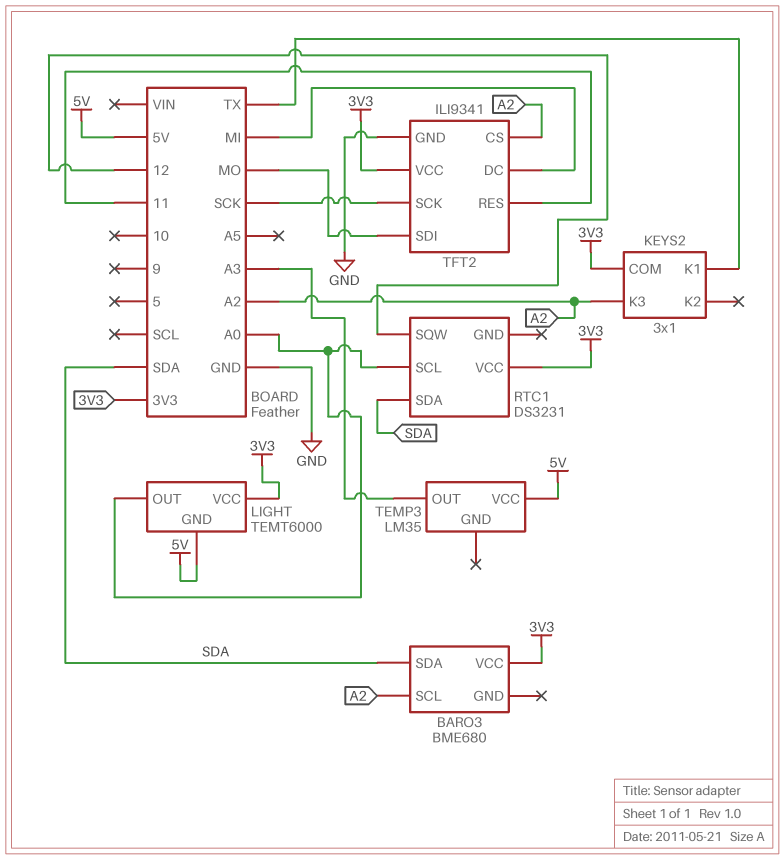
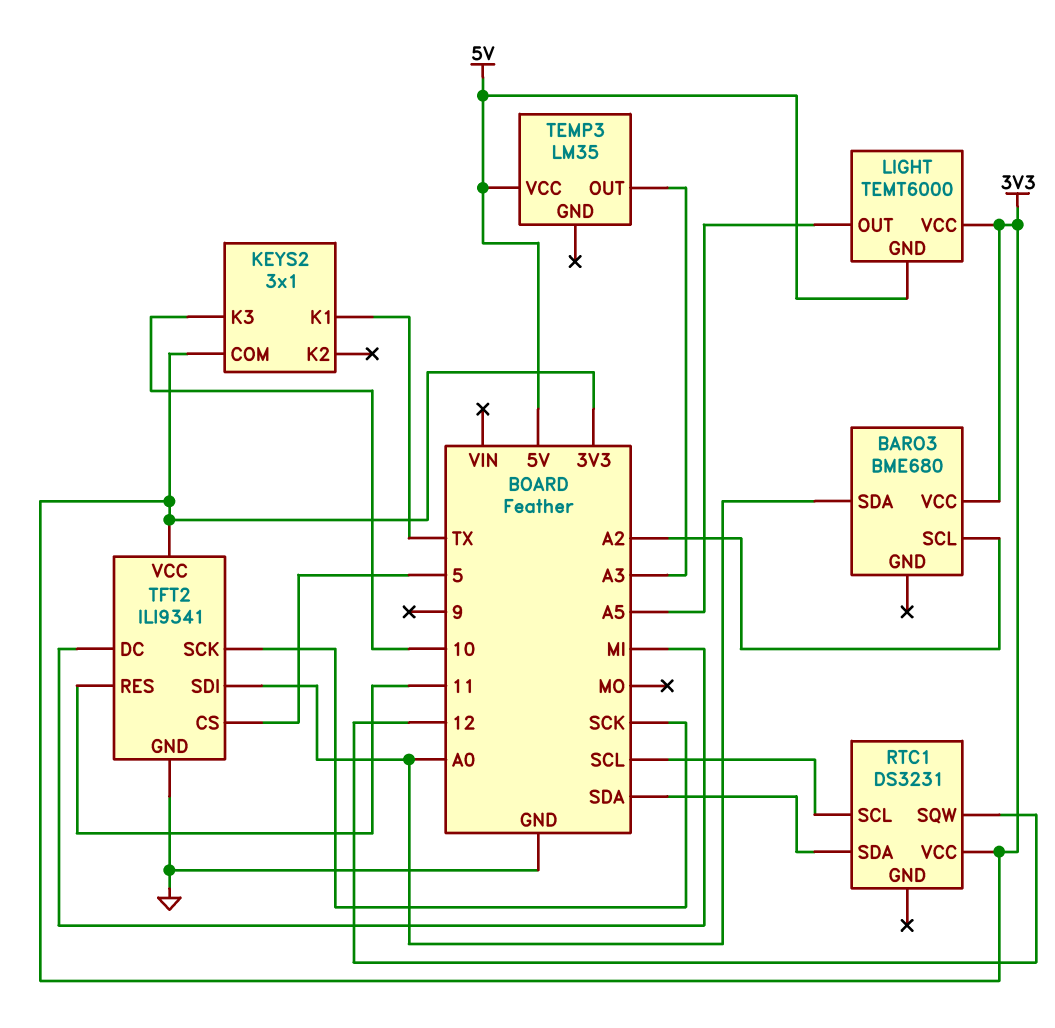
BARO3 pin SDA: SDA -> A0
KEYS2 pin K3: A2 -> 10
LIGHT pin OUT: A0 -> A5
RTC1 pin SCL: A0 -> SCL
TFT2 pin CS: A2 -> 5
TFT2 pin SDI: MO -> A0

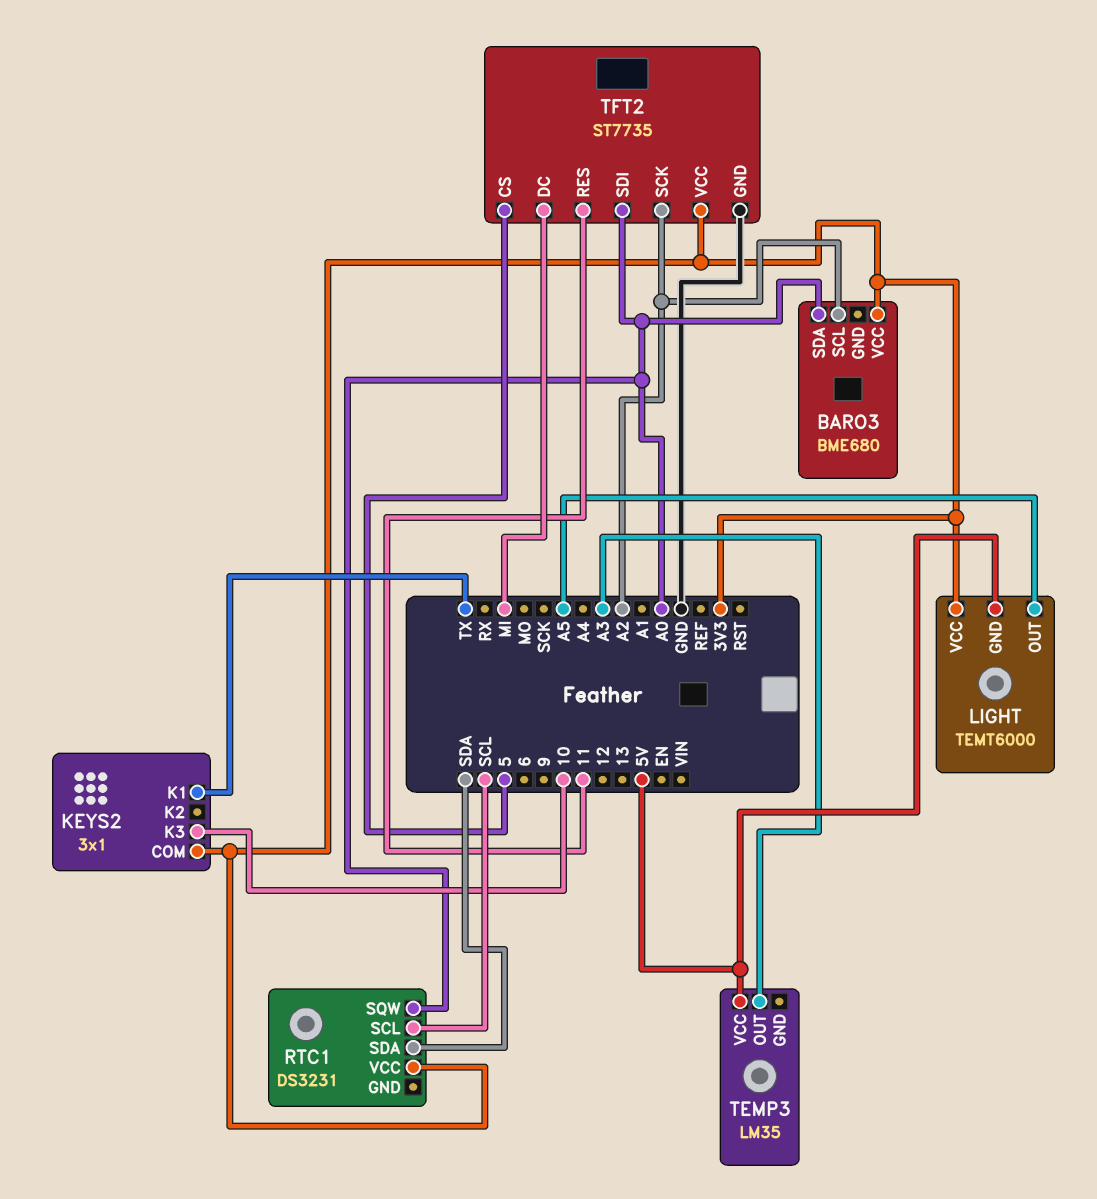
RTC1 pin SQW: 12 -> A0
TFT2: ILI9341 -> ST7735
TFT2 pin SCK: SCK -> A2

